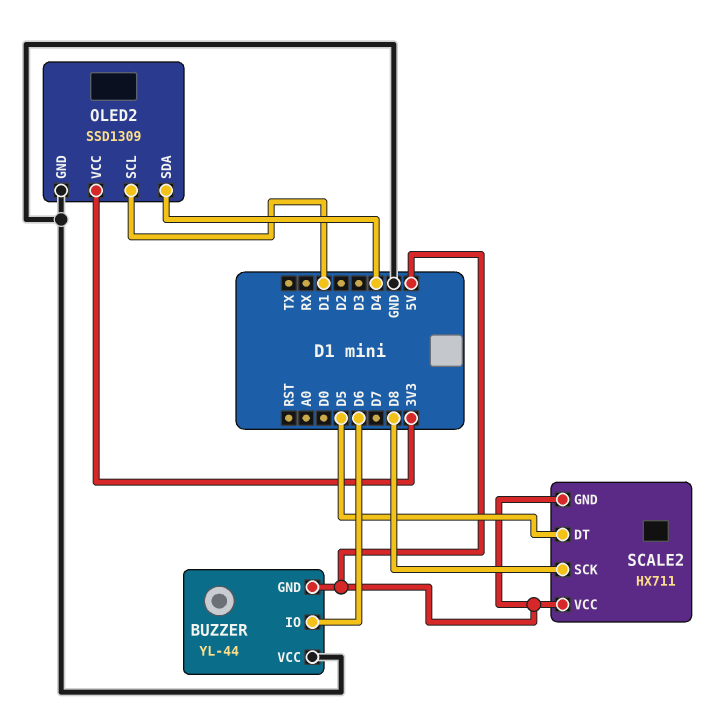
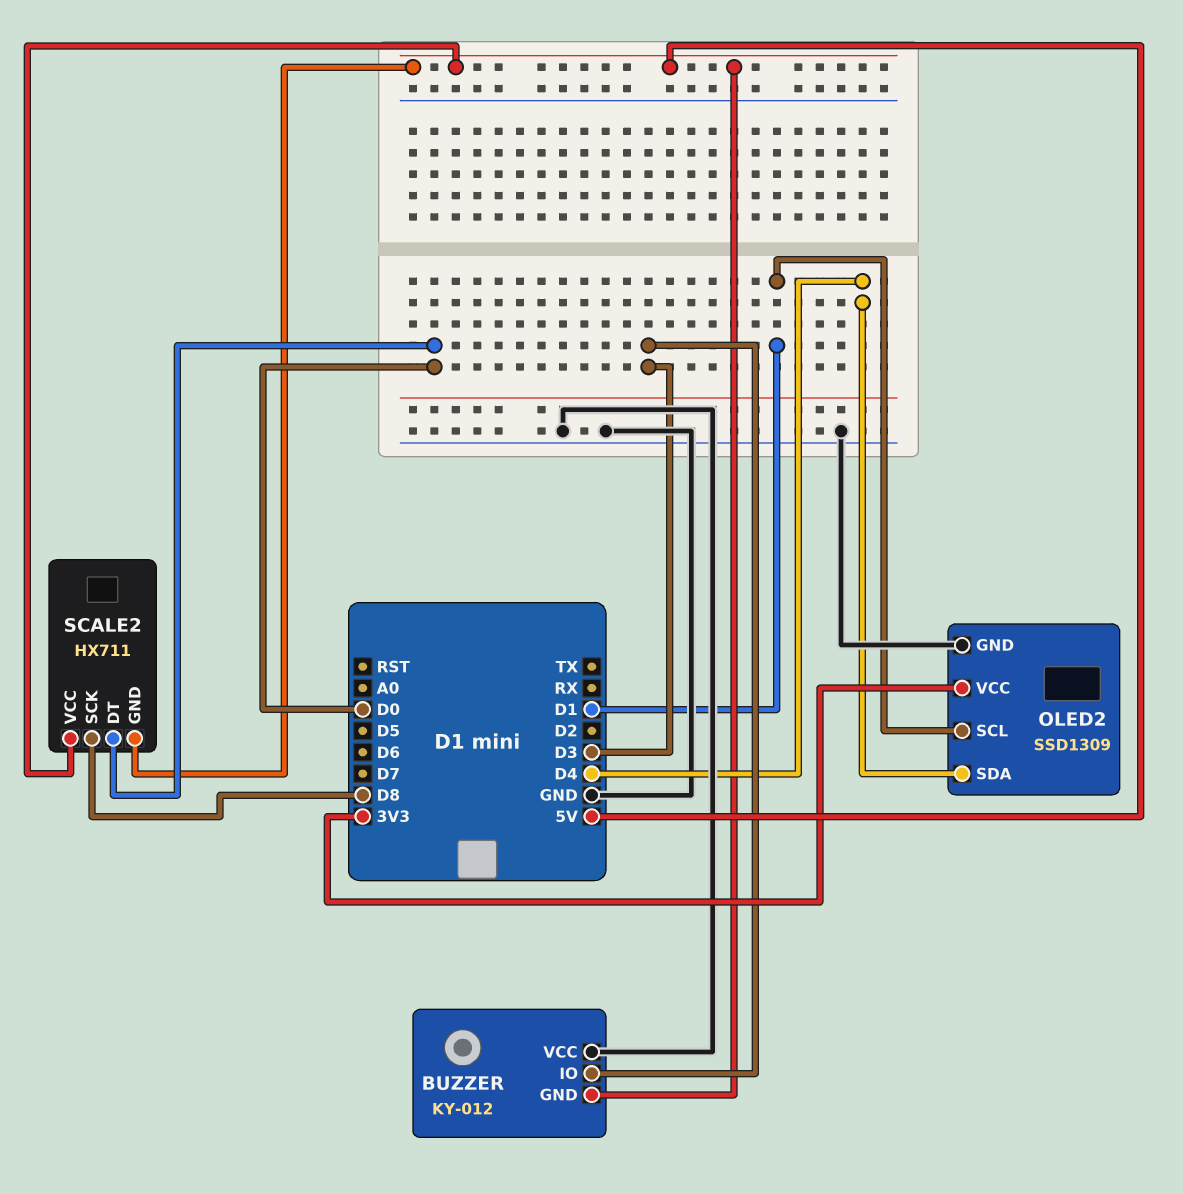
BUZZER: YL-44 -> KY-012
BUZZER pin IO: D6 -> D3
SCALE2 pin DT: D5 -> D0

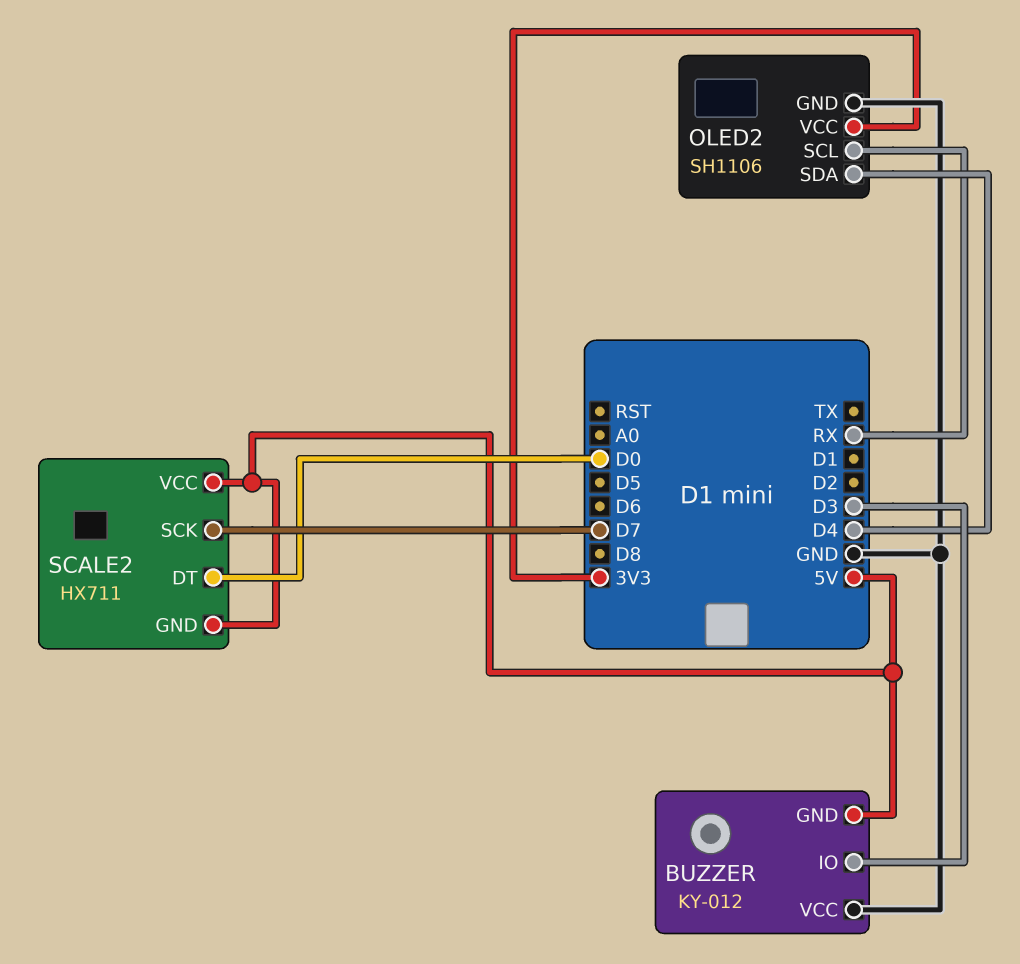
OLED2: SSD1309 -> SH1106
OLED2 pin SCL: D1 -> RX
SCALE2 pin SCK: D8 -> D7

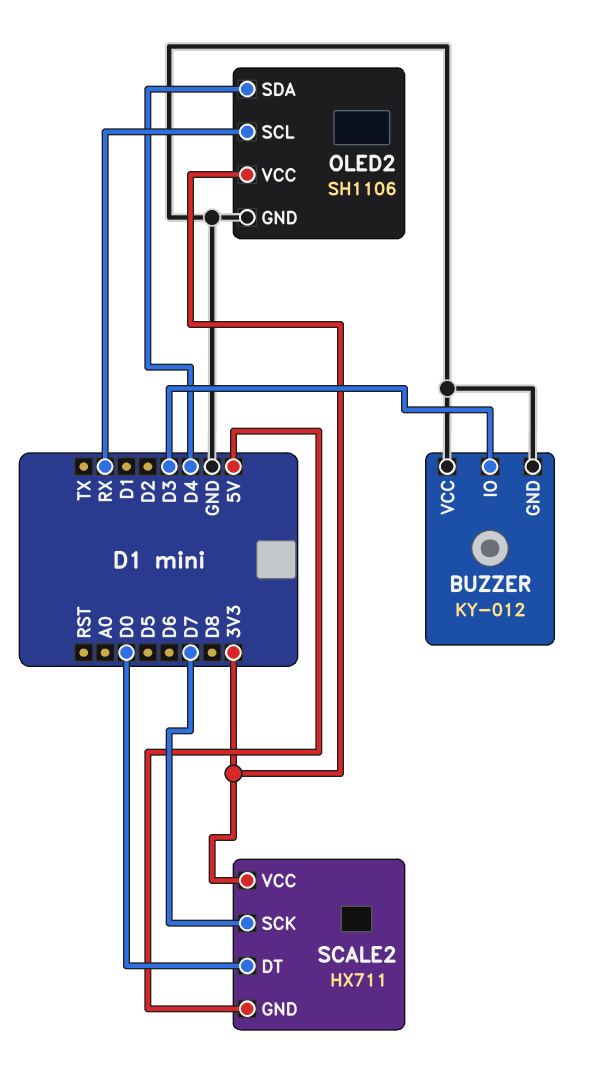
BUZZER pin GND: 5V -> GND
SCALE2 pin VCC: 5V -> 3V3

